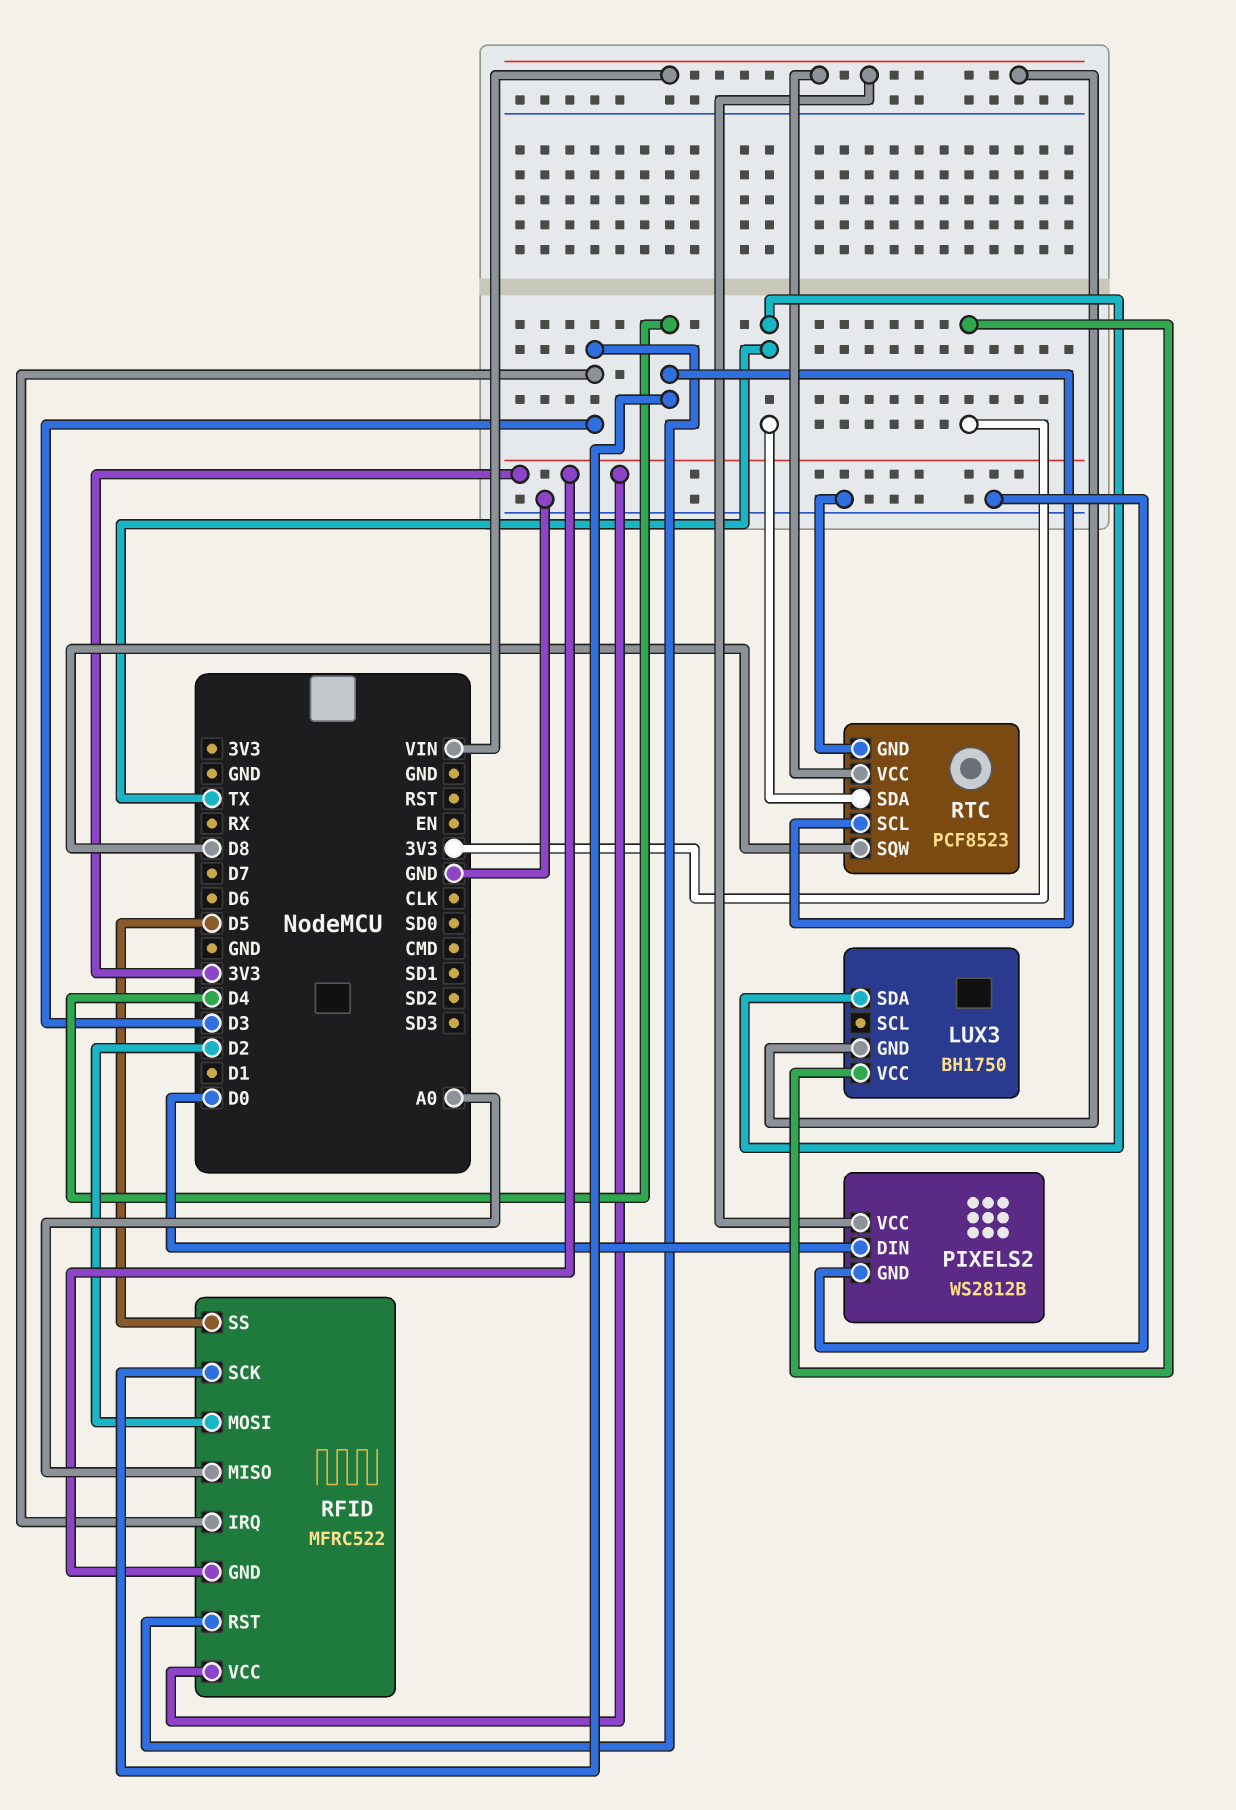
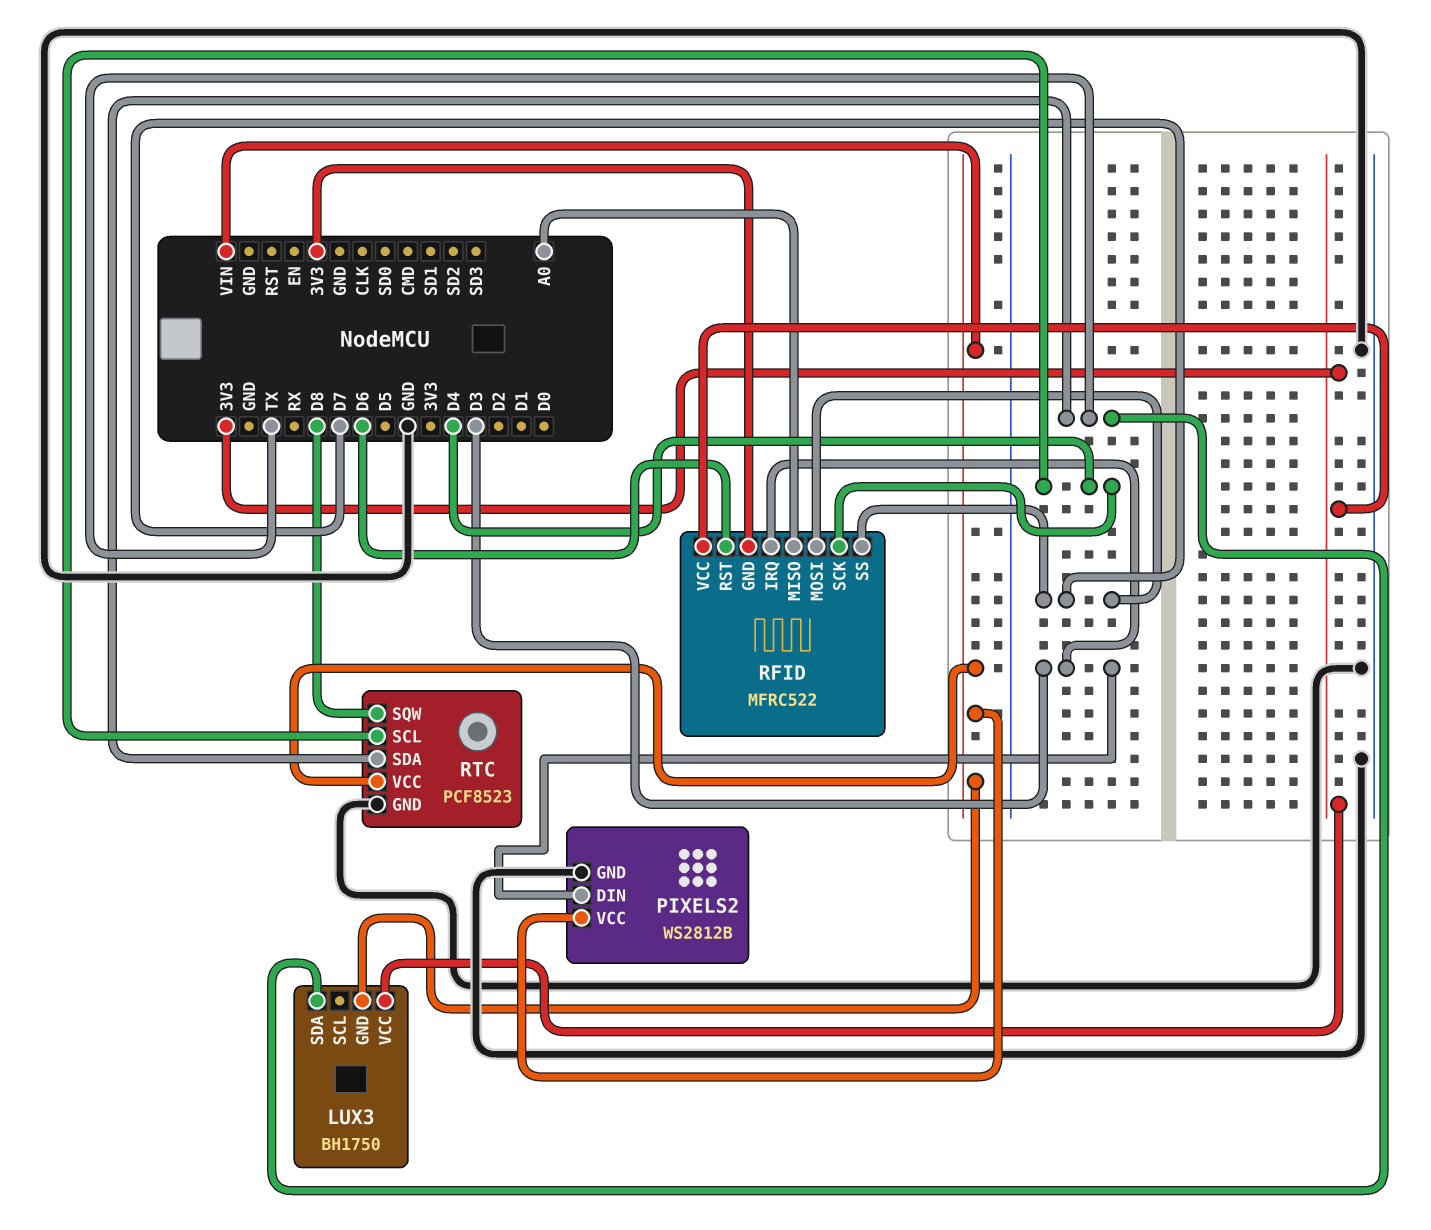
PIXELS2 pin DIN: D0 -> D3
RFID pin MOSI: D2 -> D7
RFID pin RST: D3 -> D6
RFID pin SS: D5 -> D7

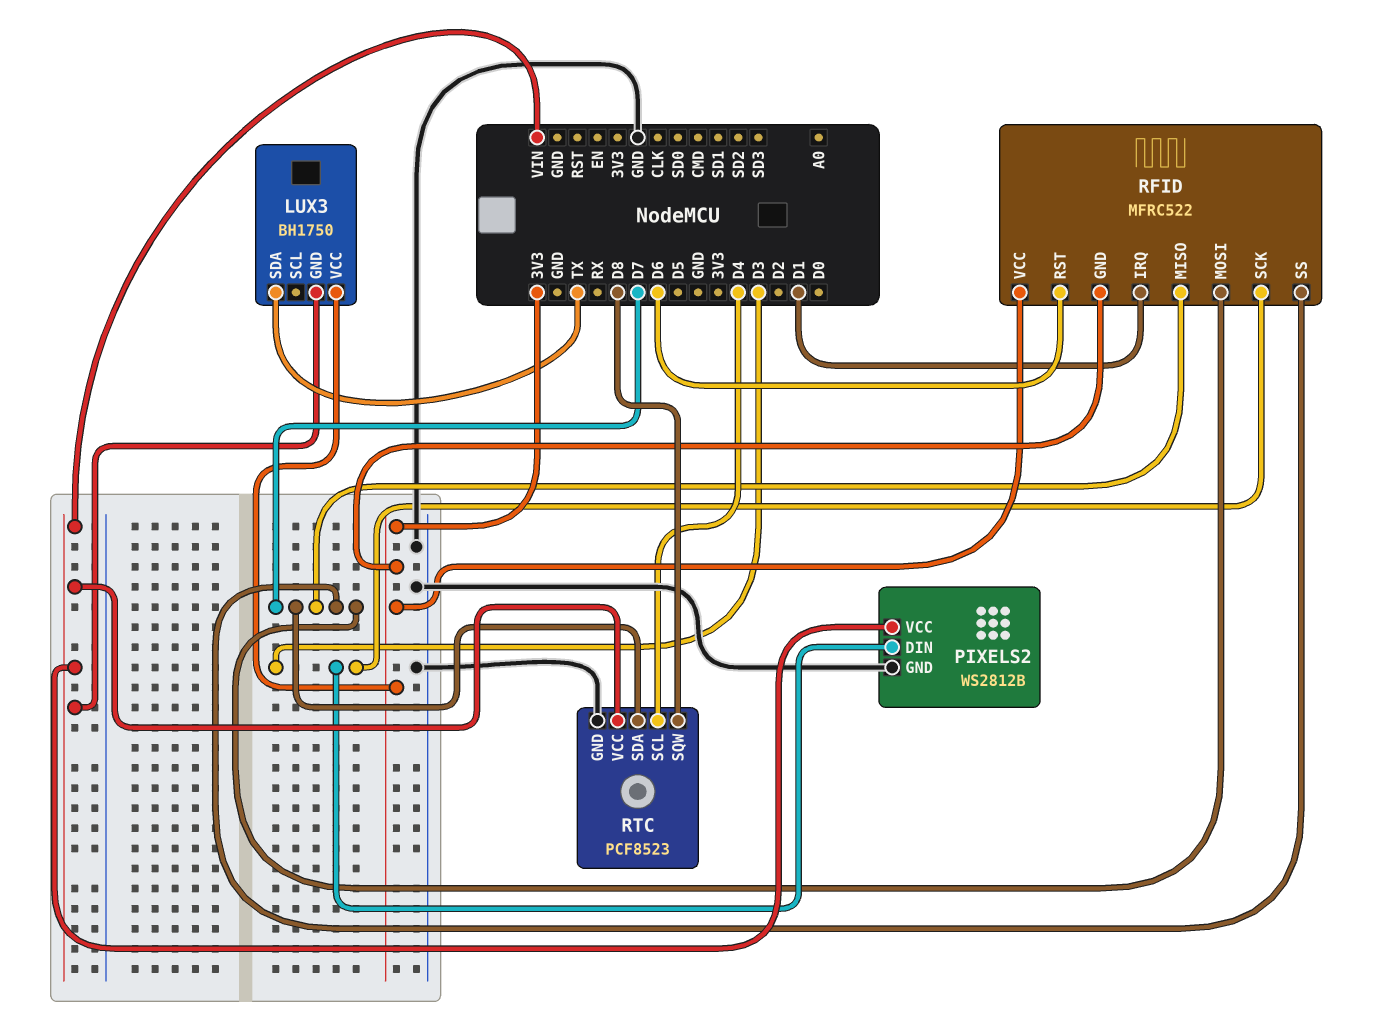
RFID pin IRQ: D3 -> D1
RFID pin MISO: A0 -> D7
RFID pin SCK: D4 -> D3
RTC pin SDA: TX -> D7

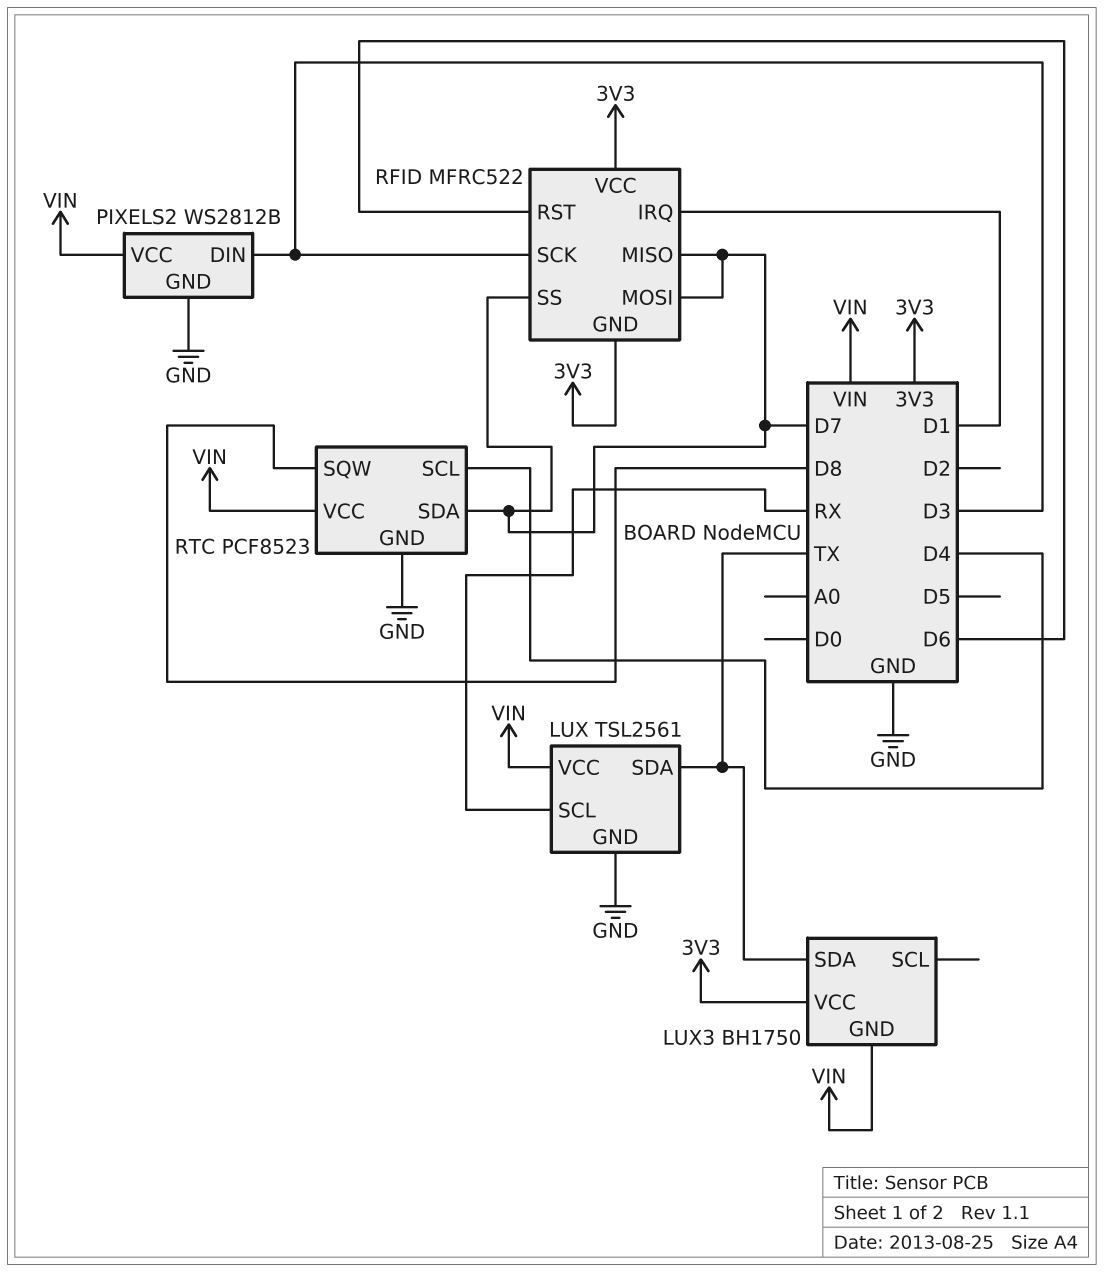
LUX: none -> TSL2561
LUX pin GND: none -> GND
LUX pin SCL: none -> RX
LUX pin SDA: none -> TX
LUX pin VCC: none -> VIN

